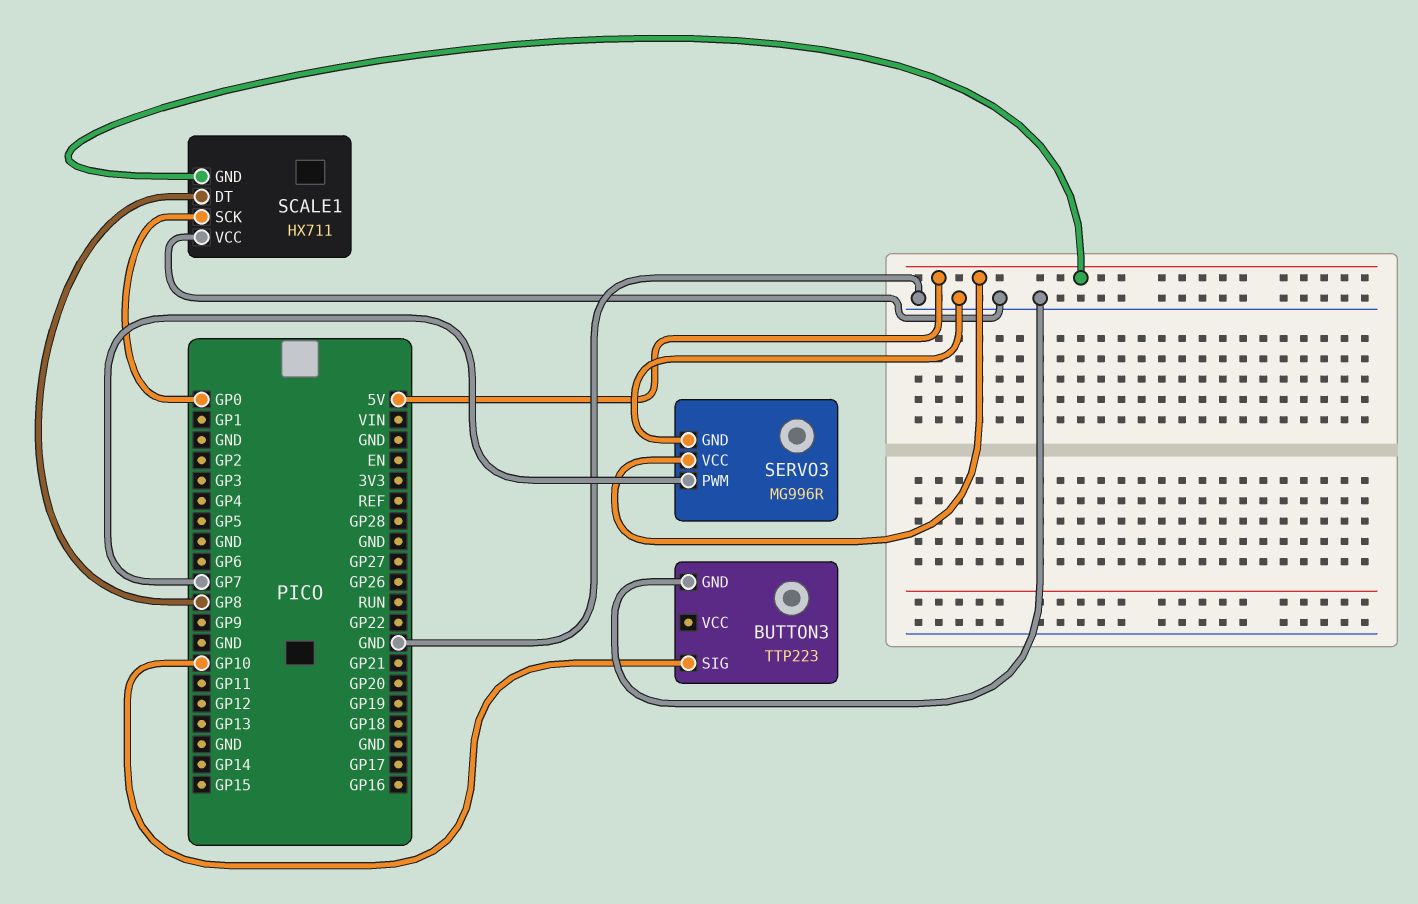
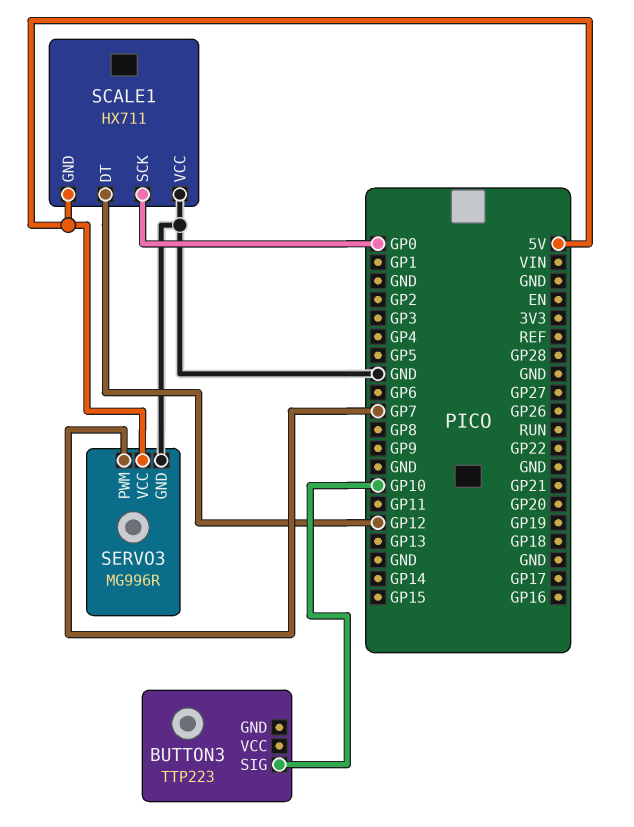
BUTTON3 pin GND: GND -> none
SCALE1 pin DT: GP8 -> GP12

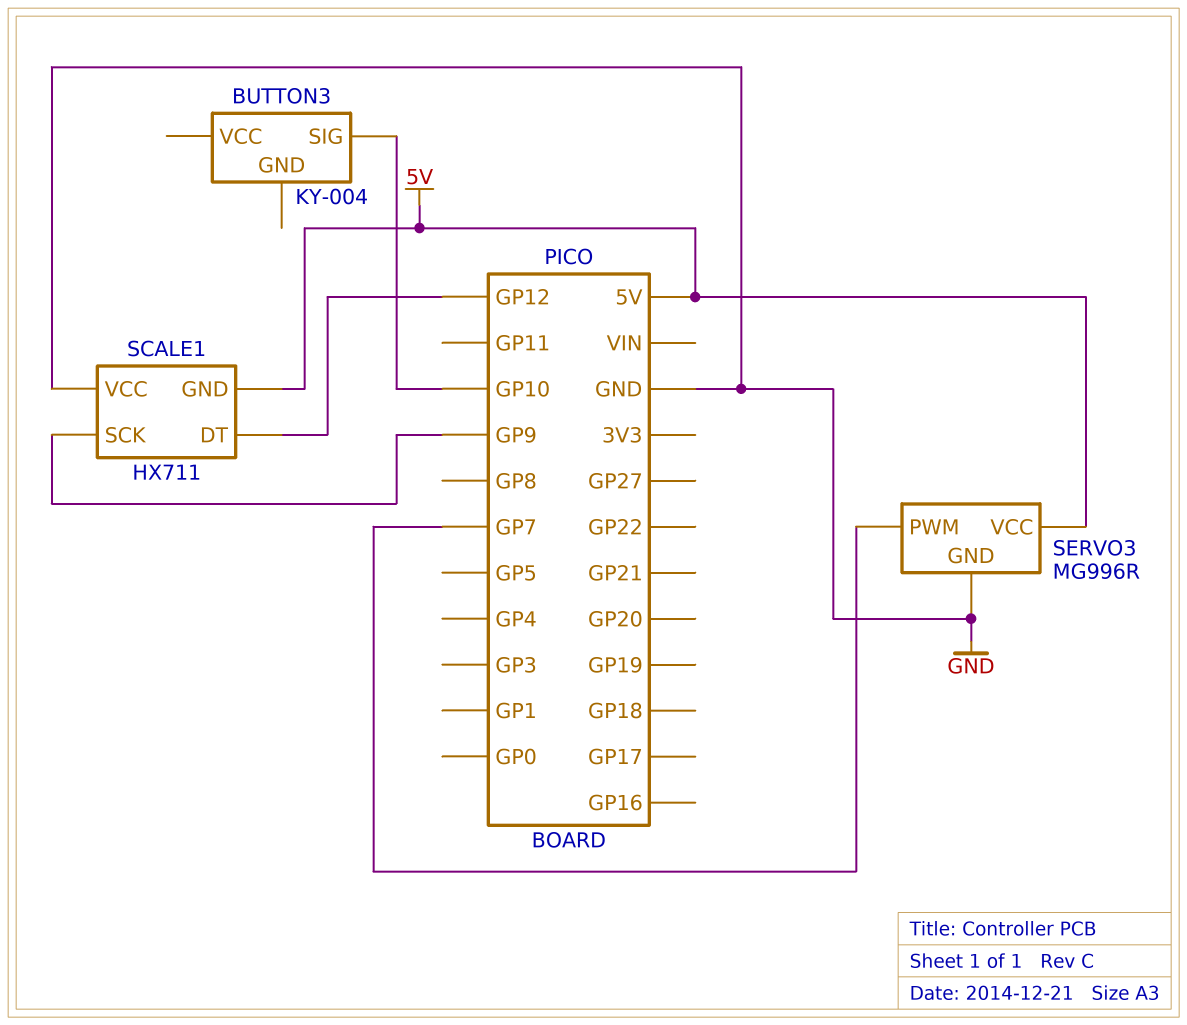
BUTTON3: TTP223 -> KY-004
SCALE1 pin SCK: GP0 -> GP9

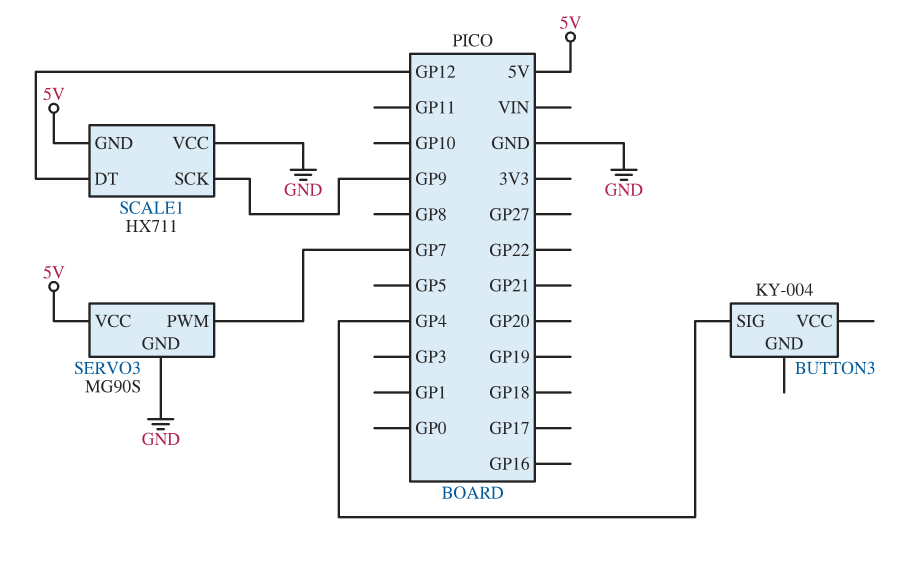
BUTTON3 pin SIG: GP10 -> GP4
SERVO3: MG996R -> MG90S

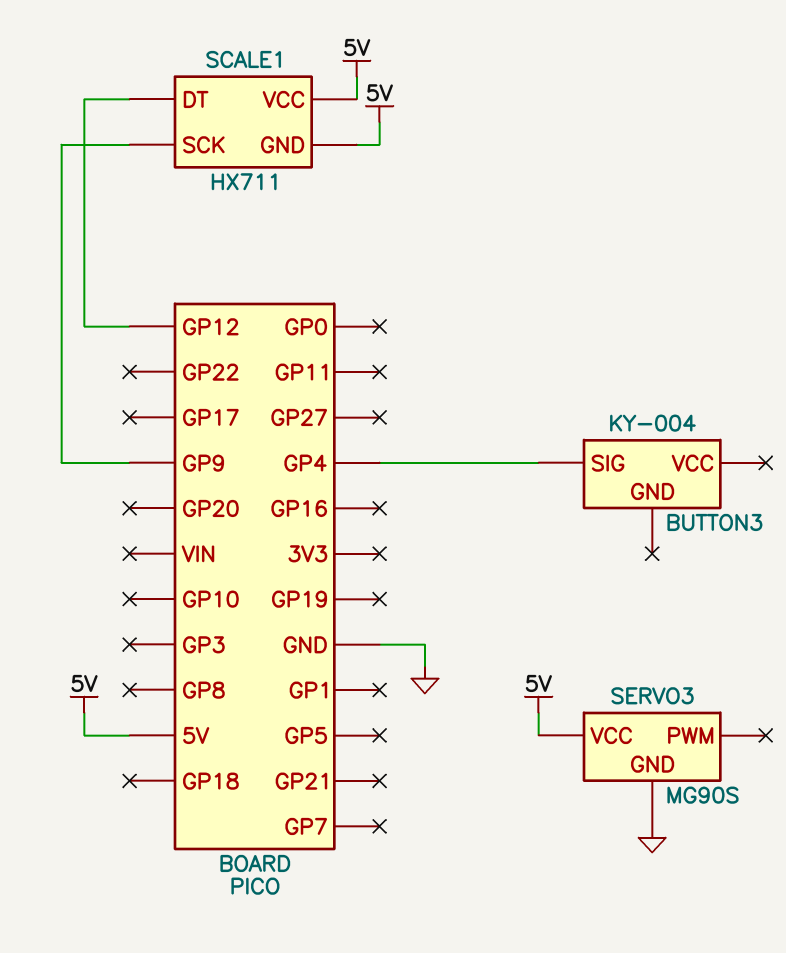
SCALE1 pin VCC: GND -> 5V
SERVO3 pin PWM: GP7 -> none

